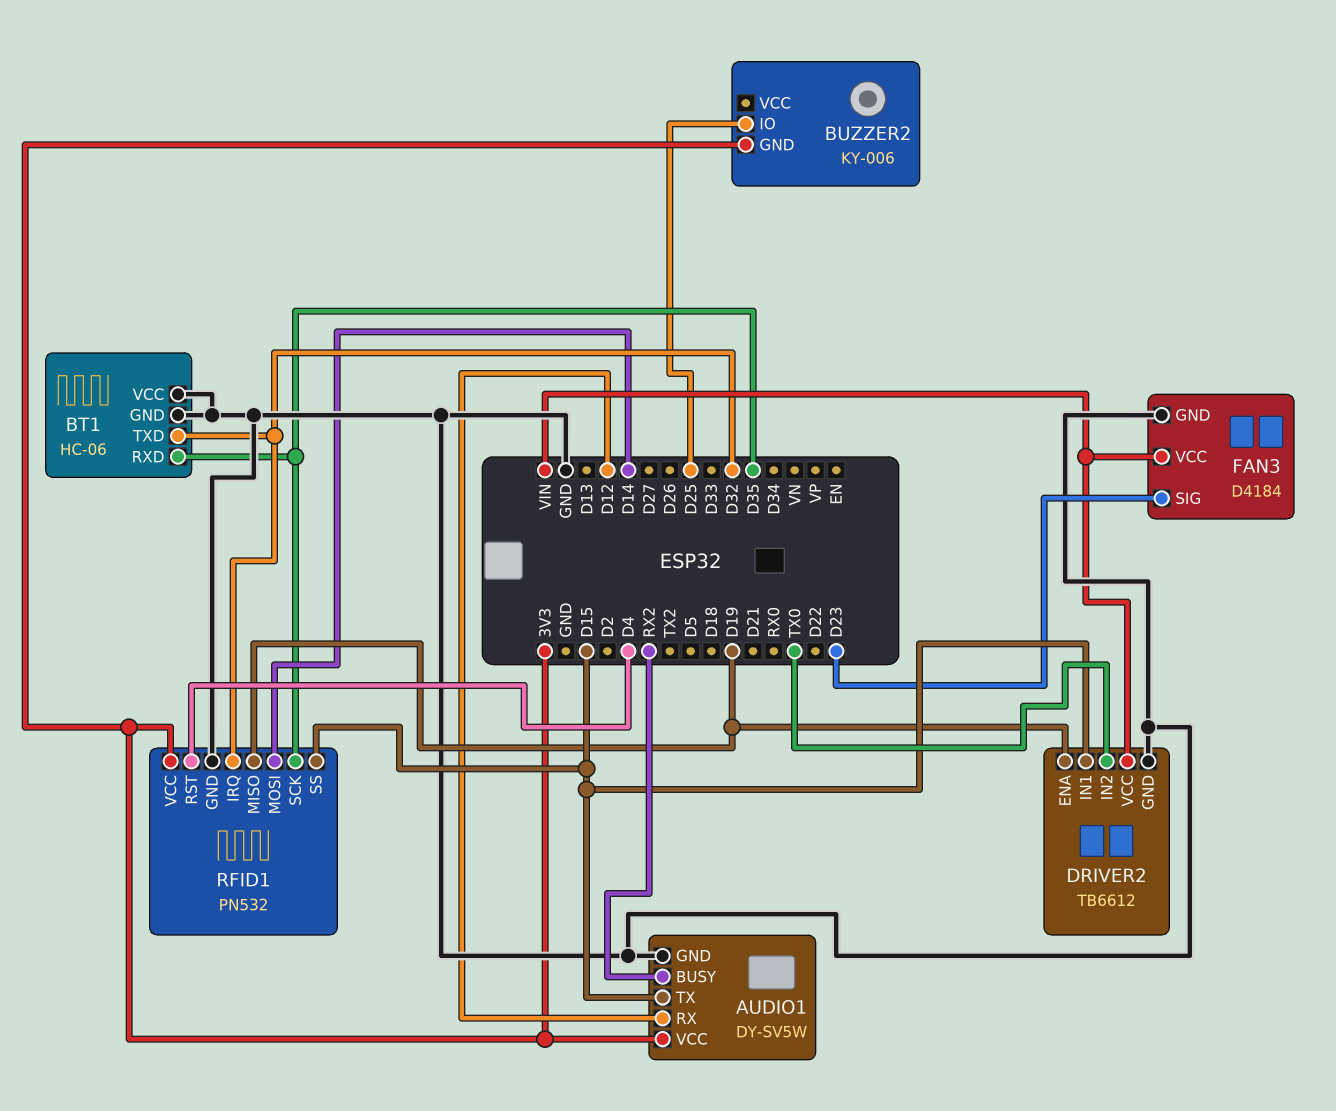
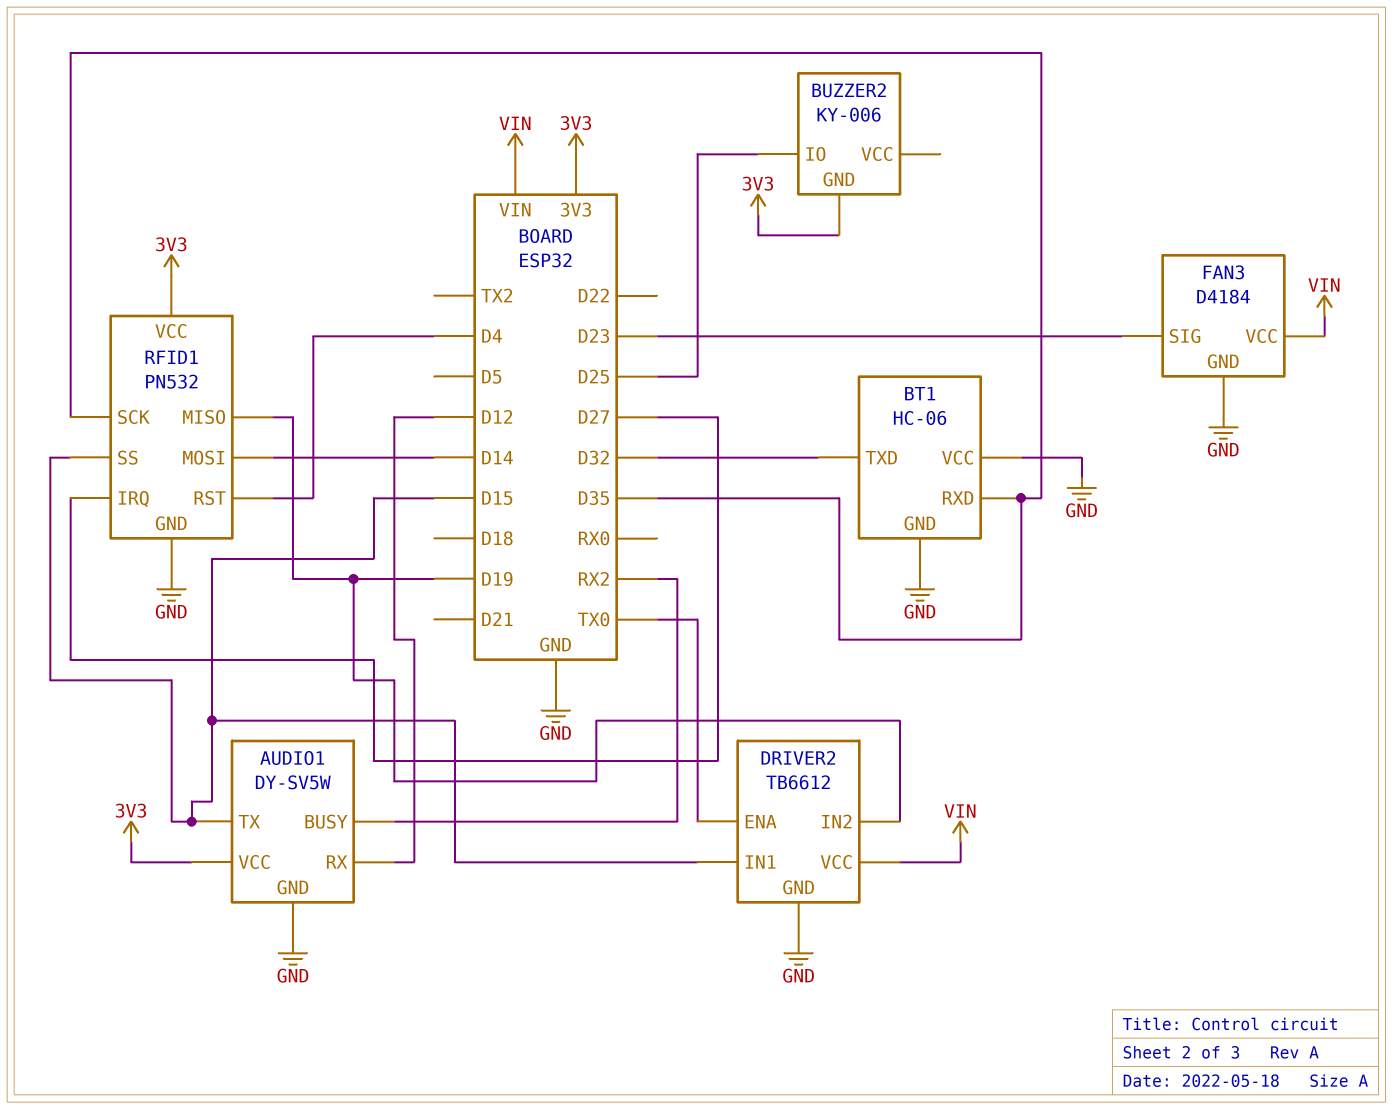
DRIVER2 pin ENA: D19 -> TX0
DRIVER2 pin IN2: TX0 -> D19
RFID1 pin IRQ: D32 -> D27

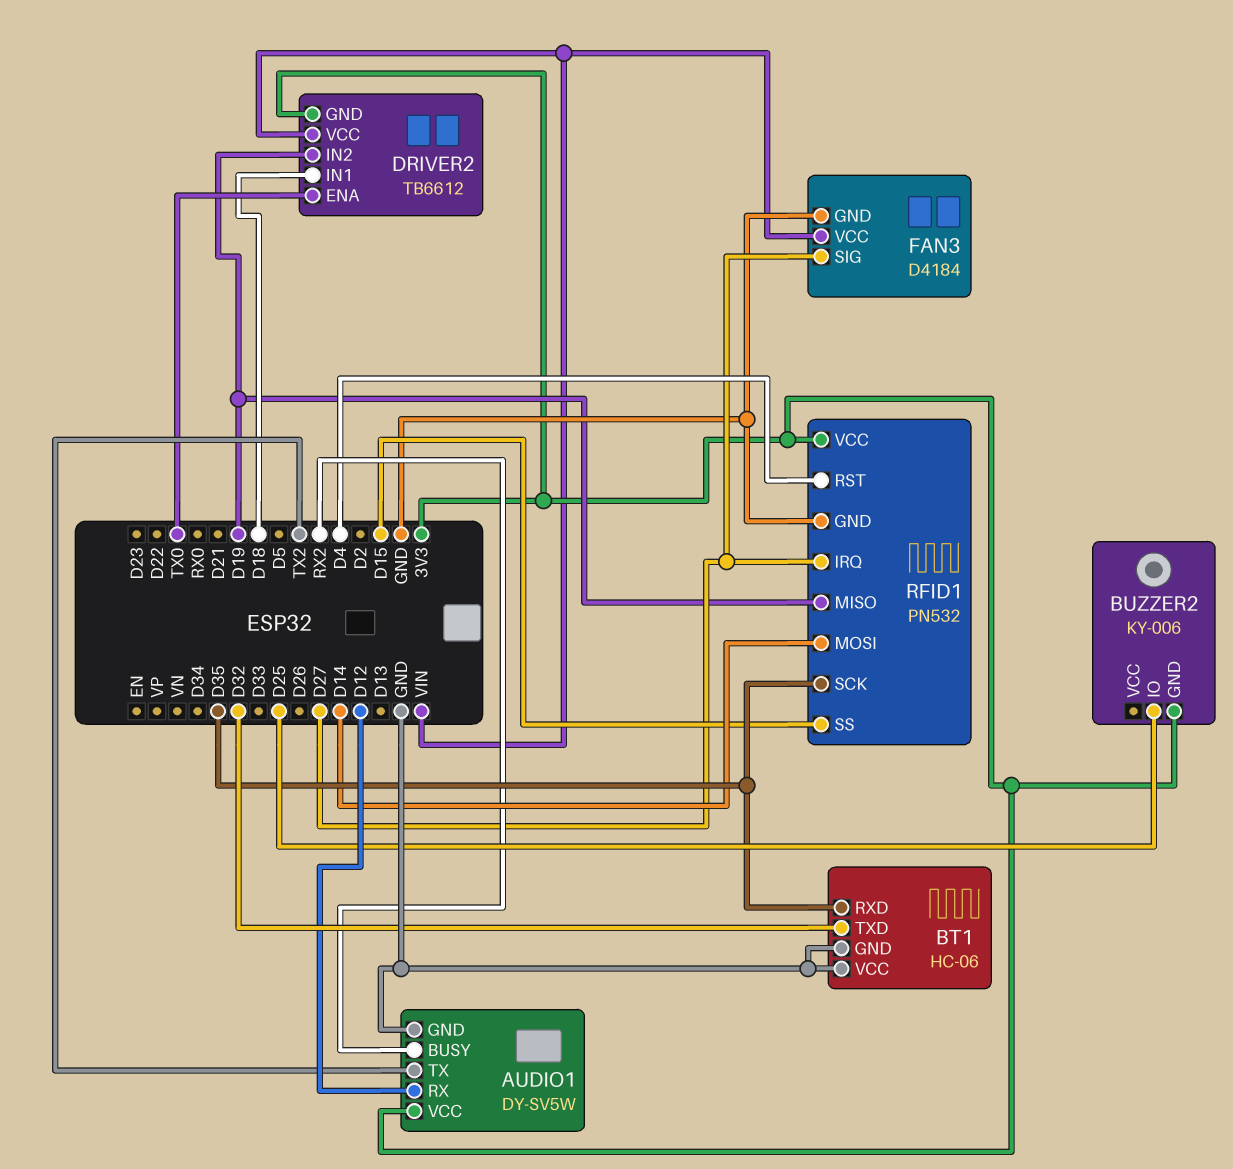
AUDIO1 pin TX: D15 -> TX2
DRIVER2 pin GND: GND -> 3V3
DRIVER2 pin IN1: D15 -> D18
FAN3 pin SIG: D23 -> D27

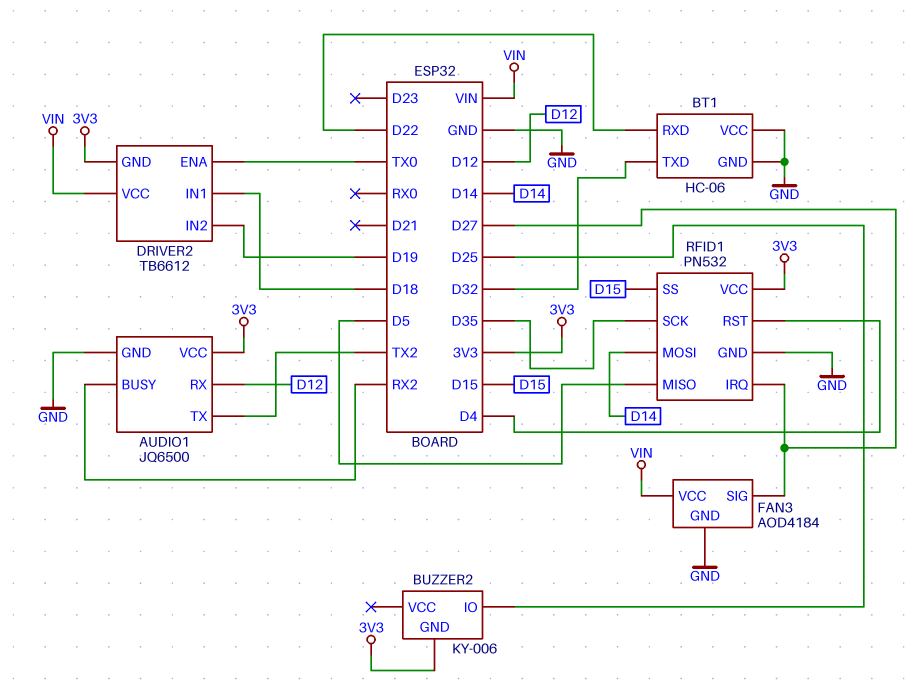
AUDIO1: DY-SV5W -> JQ6500
BT1 pin RXD: D35 -> D22
FAN3: D4184 -> AOD4184
RFID1 pin MISO: D19 -> D5

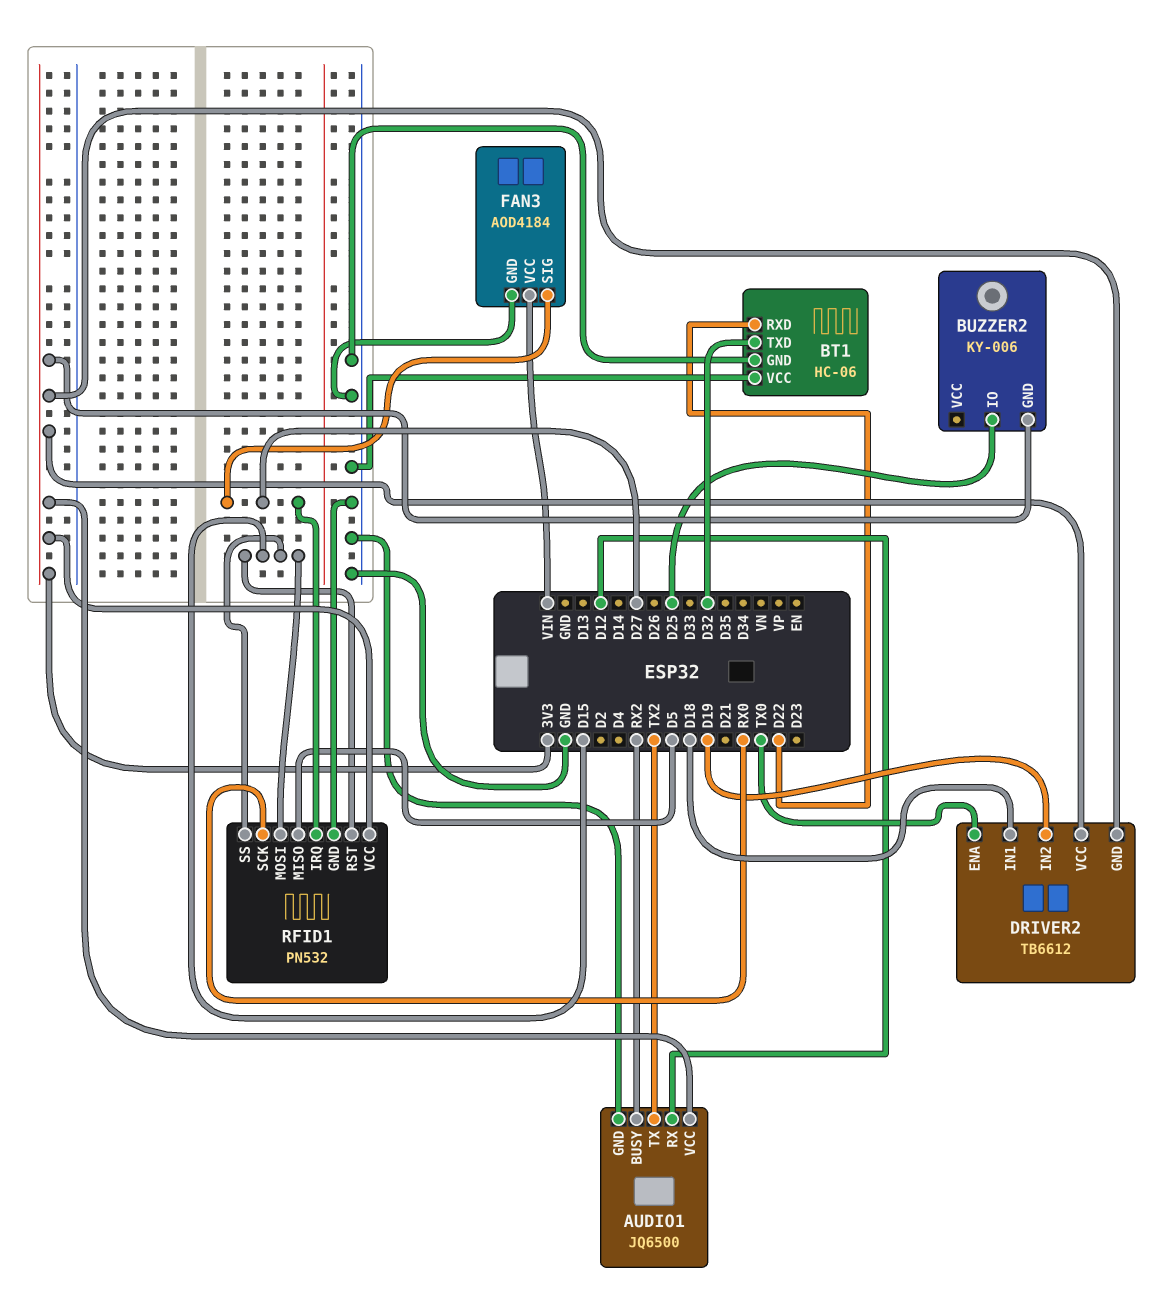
DRIVER2 pin VCC: VIN -> 3V3
RFID1 pin MOSI: D14 -> D15
RFID1 pin RST: D4 -> D15
RFID1 pin SCK: D35 -> RX0

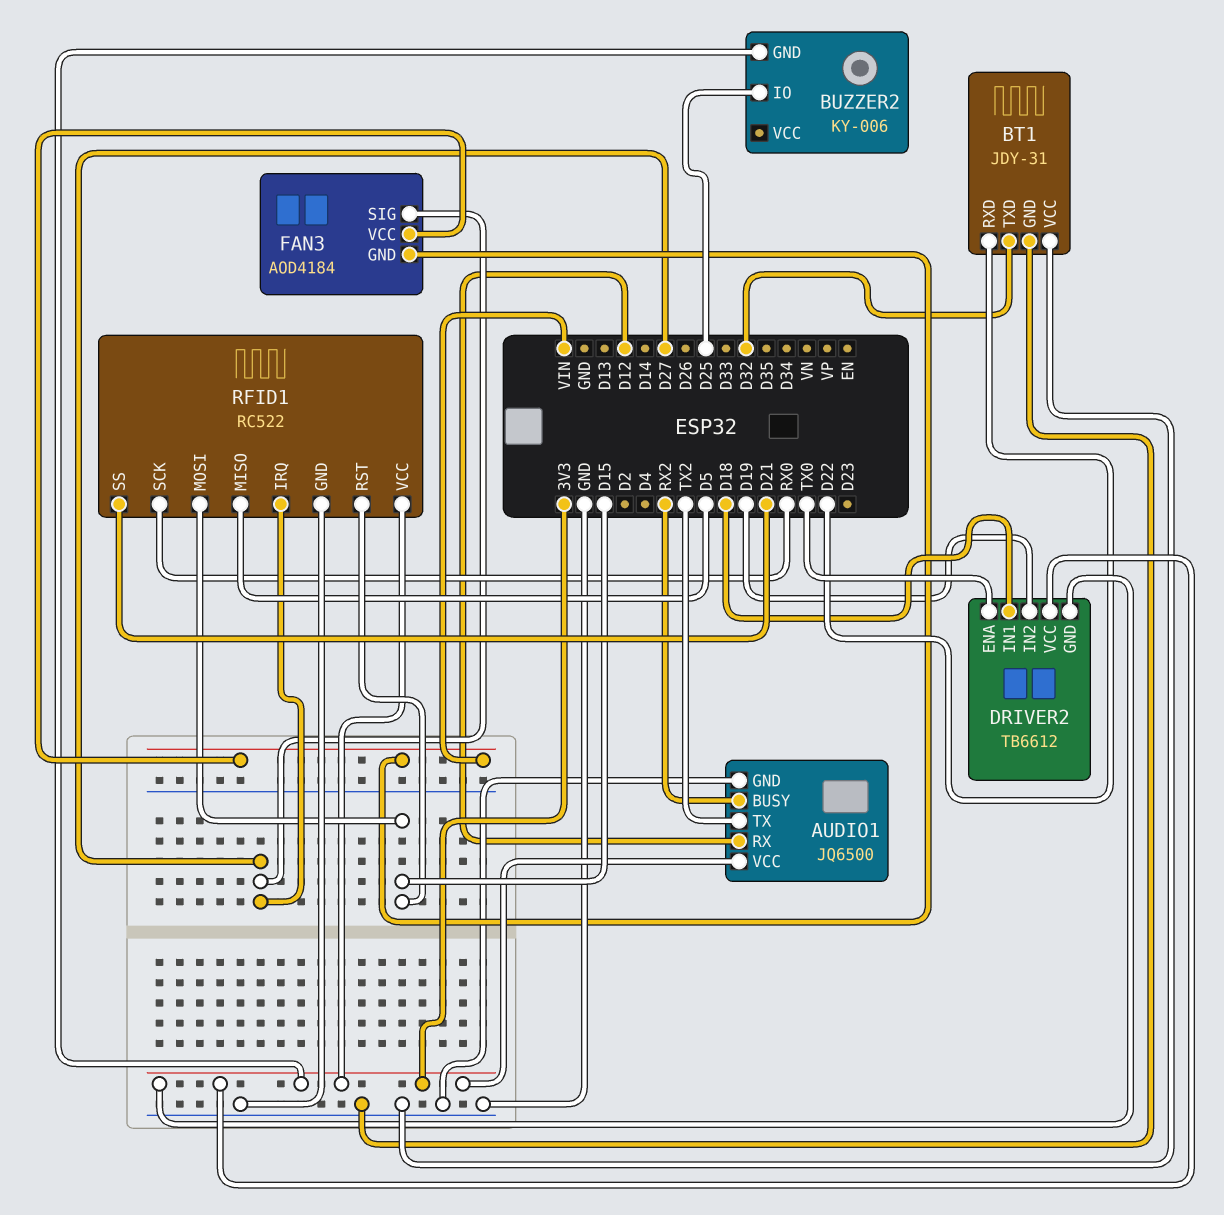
BT1: HC-06 -> JDY-31
FAN3 pin GND: GND -> VIN
RFID1: PN532 -> RC522
RFID1 pin SS: D15 -> D21

